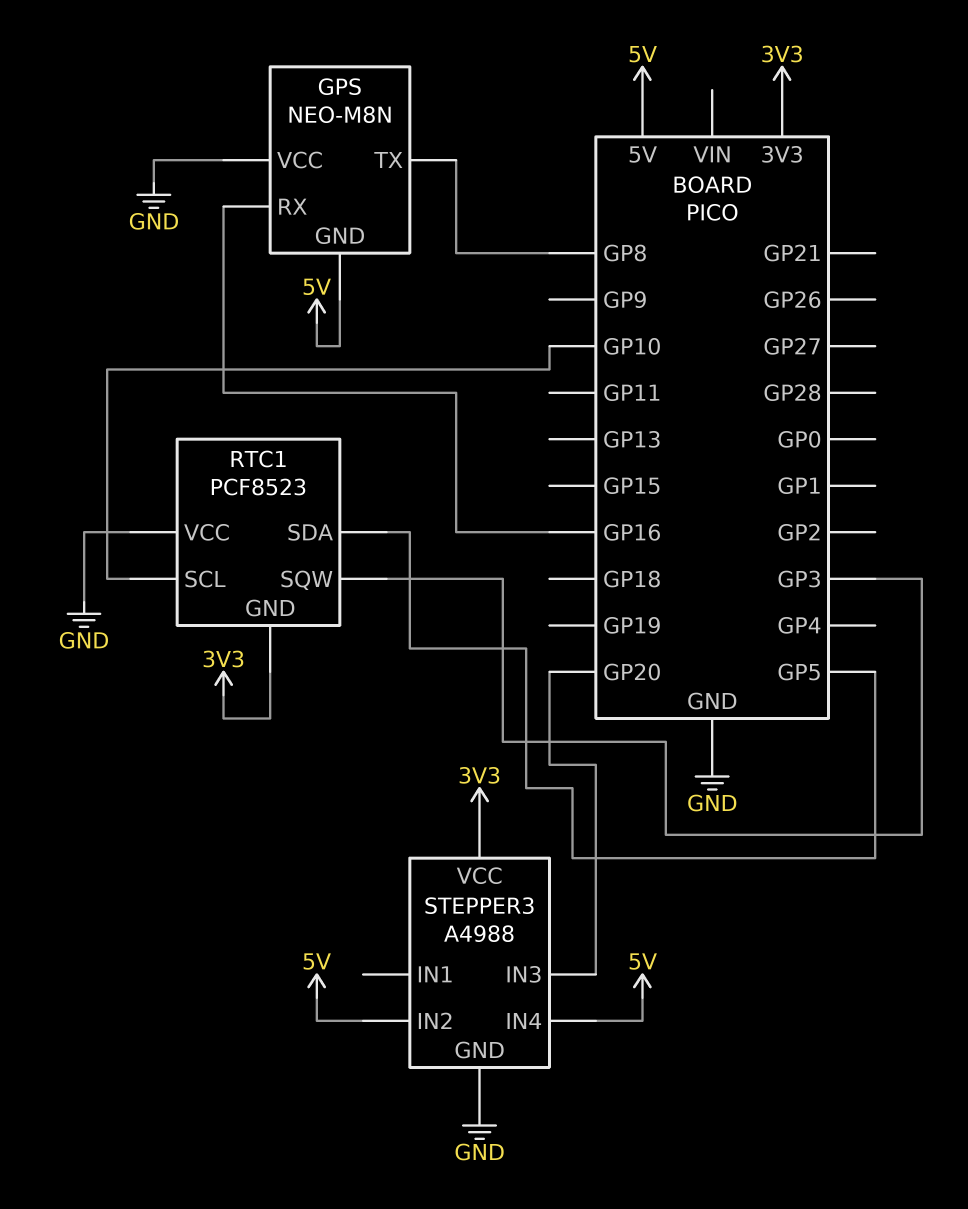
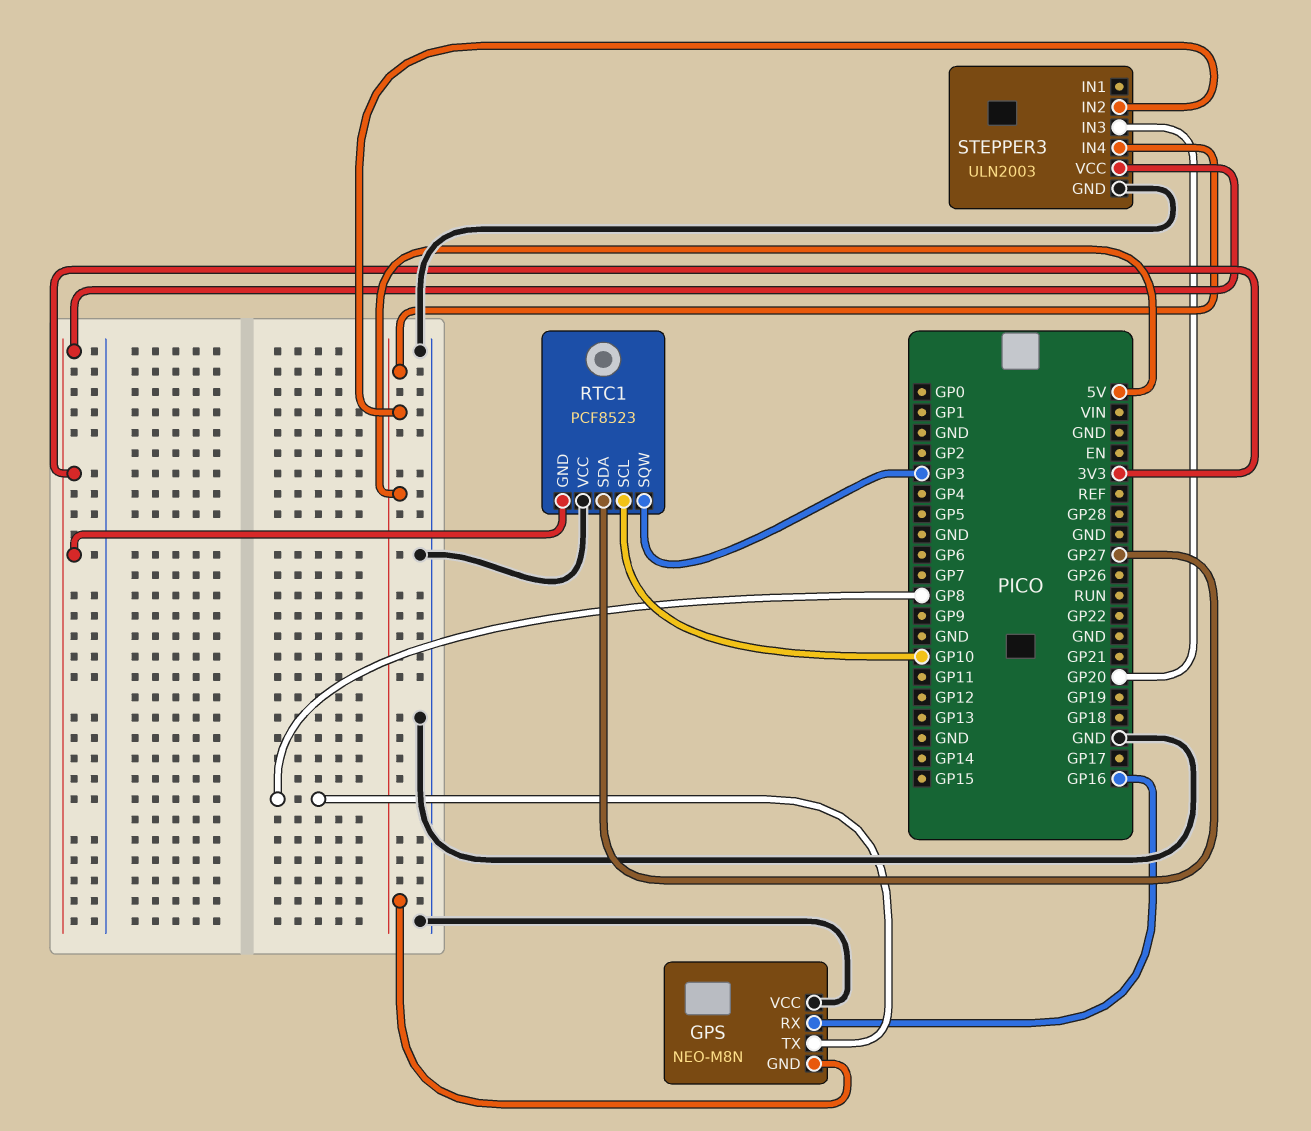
RTC1 pin SDA: GP5 -> GP27
STEPPER3: A4988 -> ULN2003

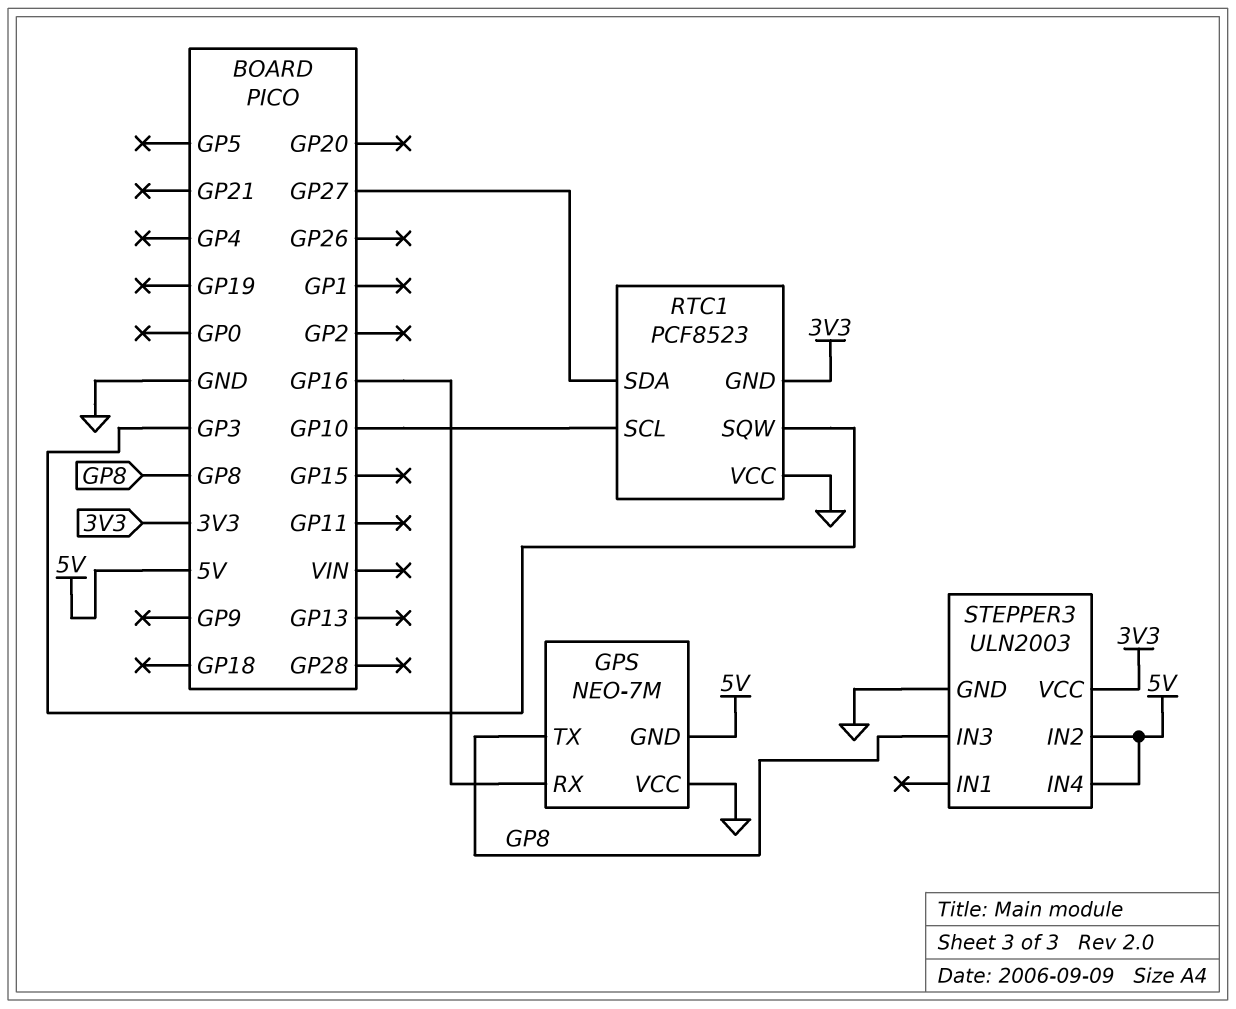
GPS: NEO-M8N -> NEO-7M
STEPPER3 pin IN3: GP20 -> GP8

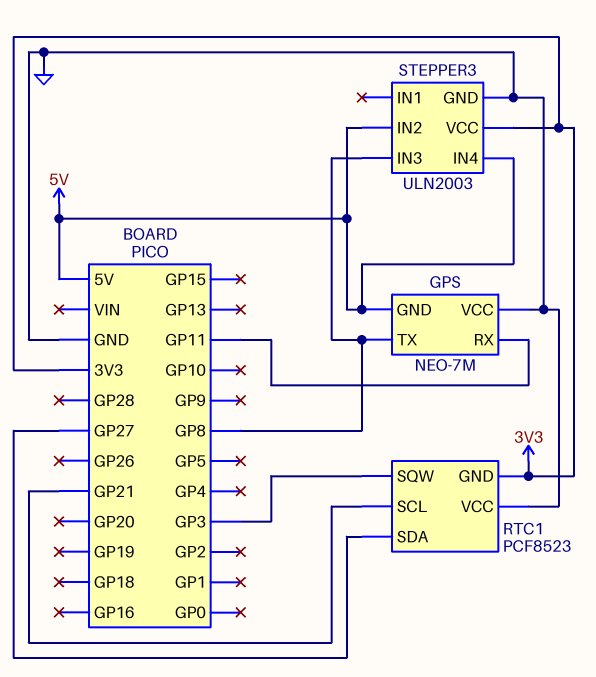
GPS pin RX: GP16 -> GP11
RTC1 pin SCL: GP10 -> GP21

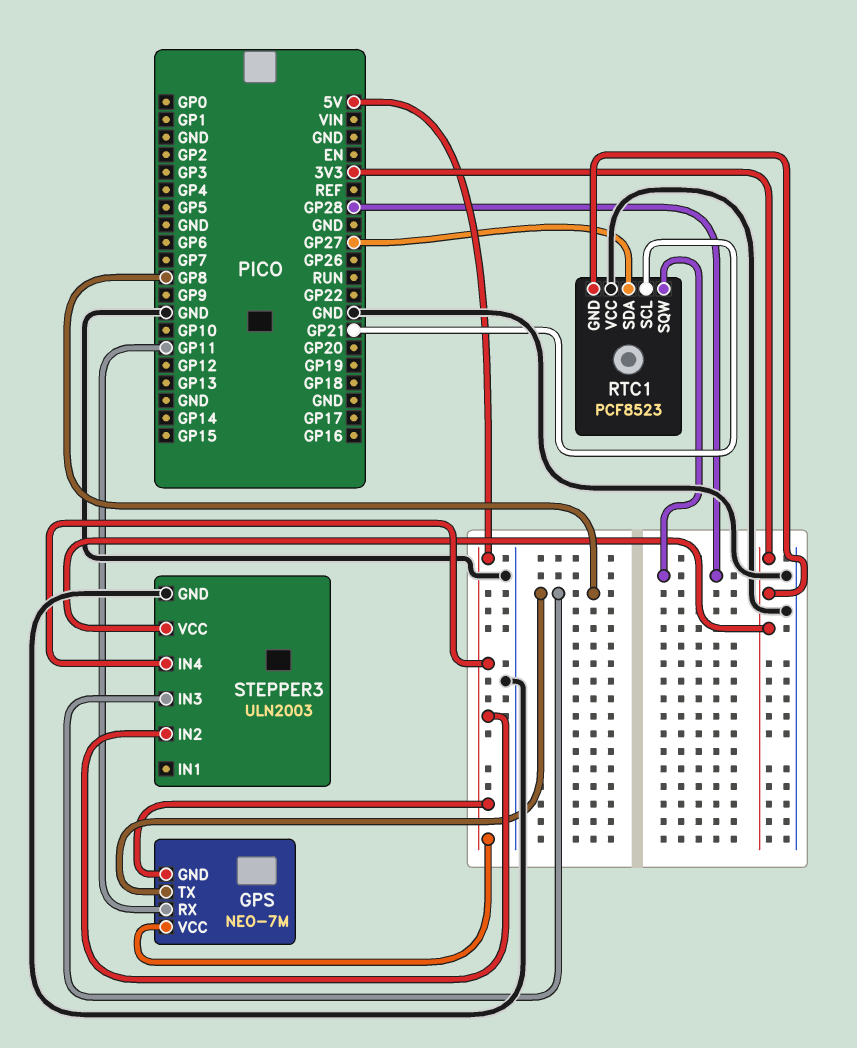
GPS pin VCC: GND -> 5V
RTC1 pin SQW: GP3 -> GP28

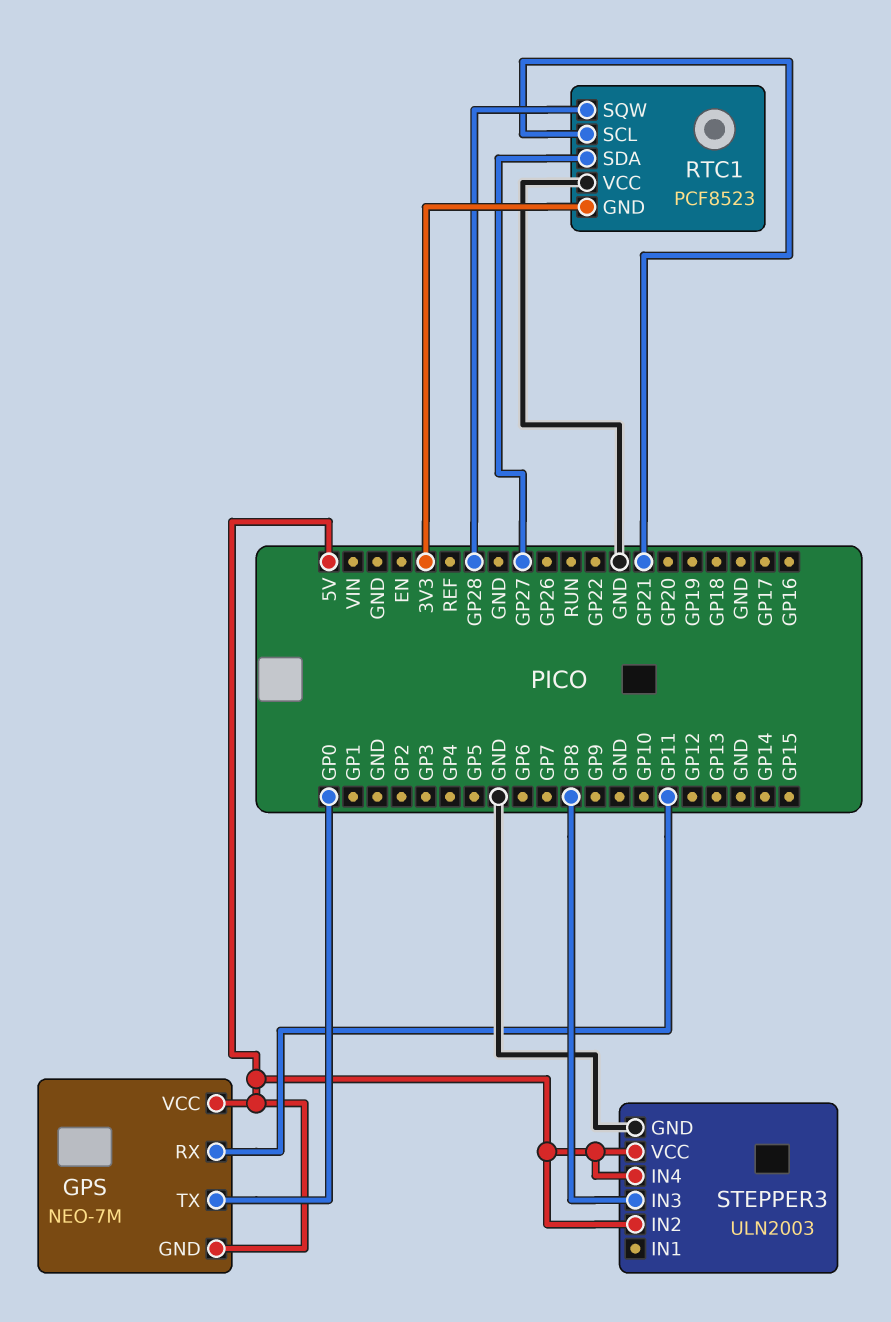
GPS pin TX: GP8 -> GP0
STEPPER3 pin VCC: 3V3 -> 5V

